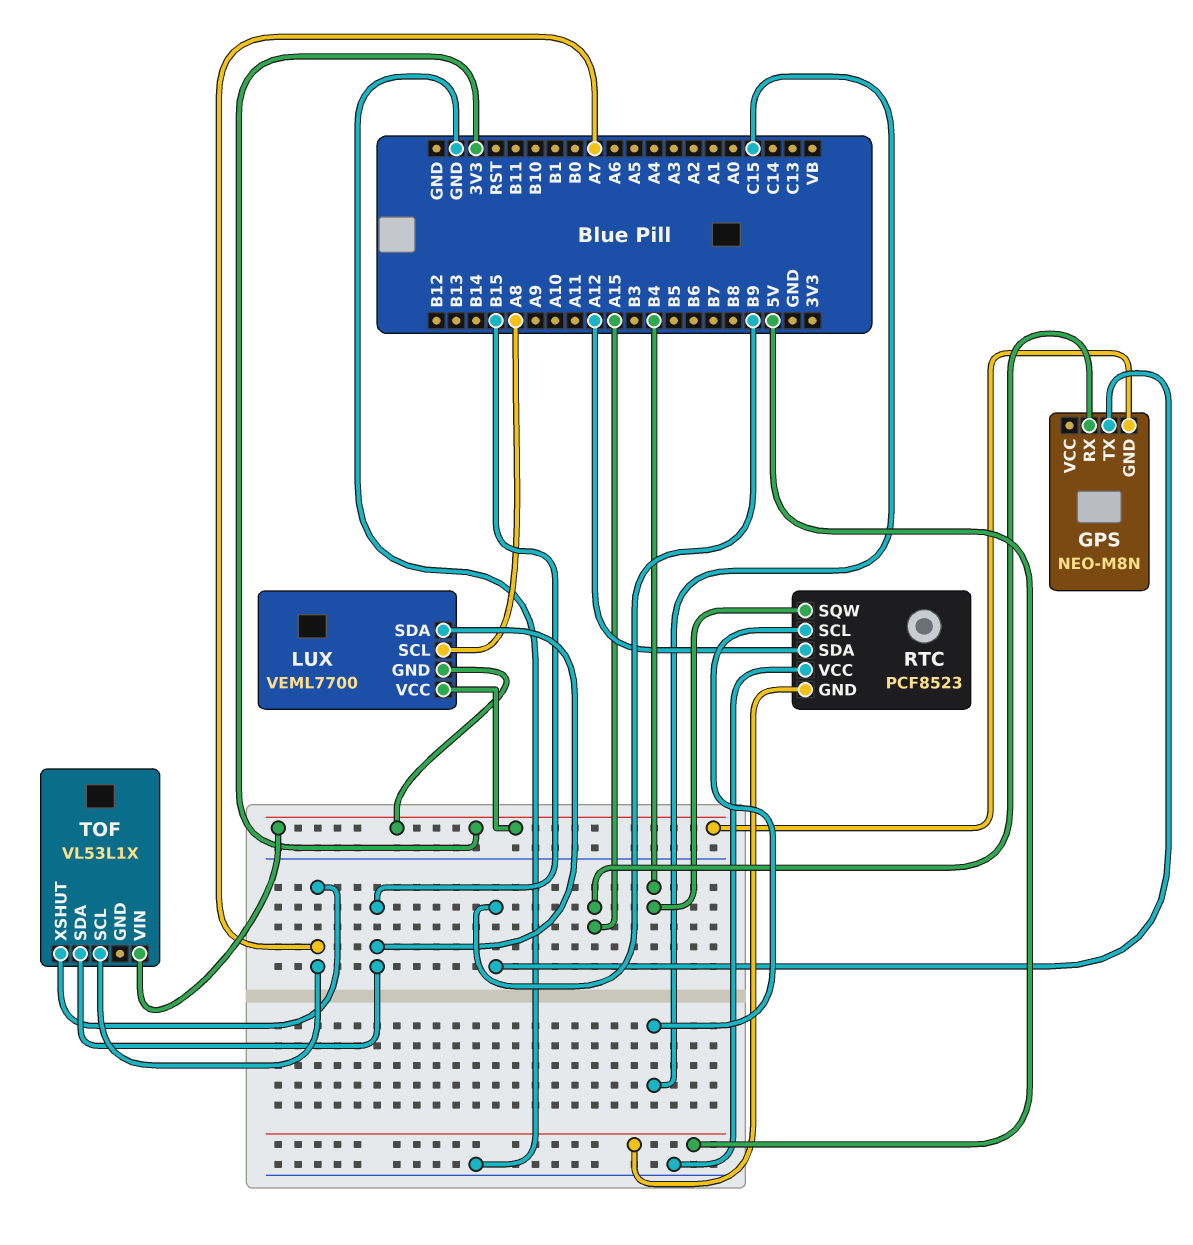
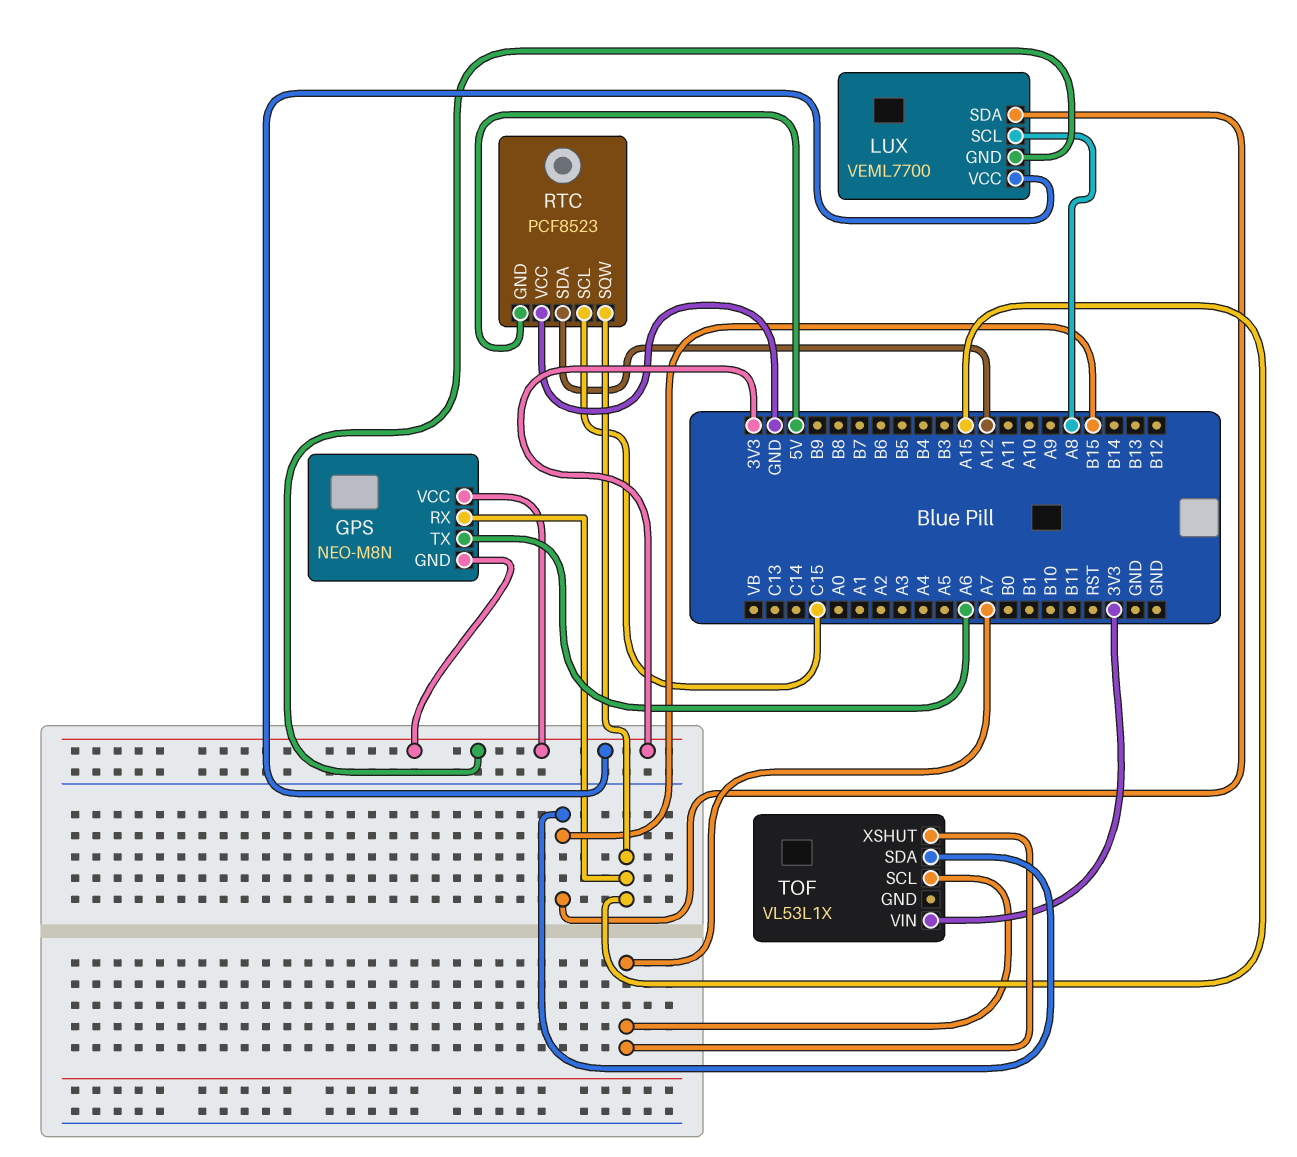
GPS pin TX: B9 -> A6
GPS pin VCC: none -> 3V3
RTC pin SQW: B4 -> A15

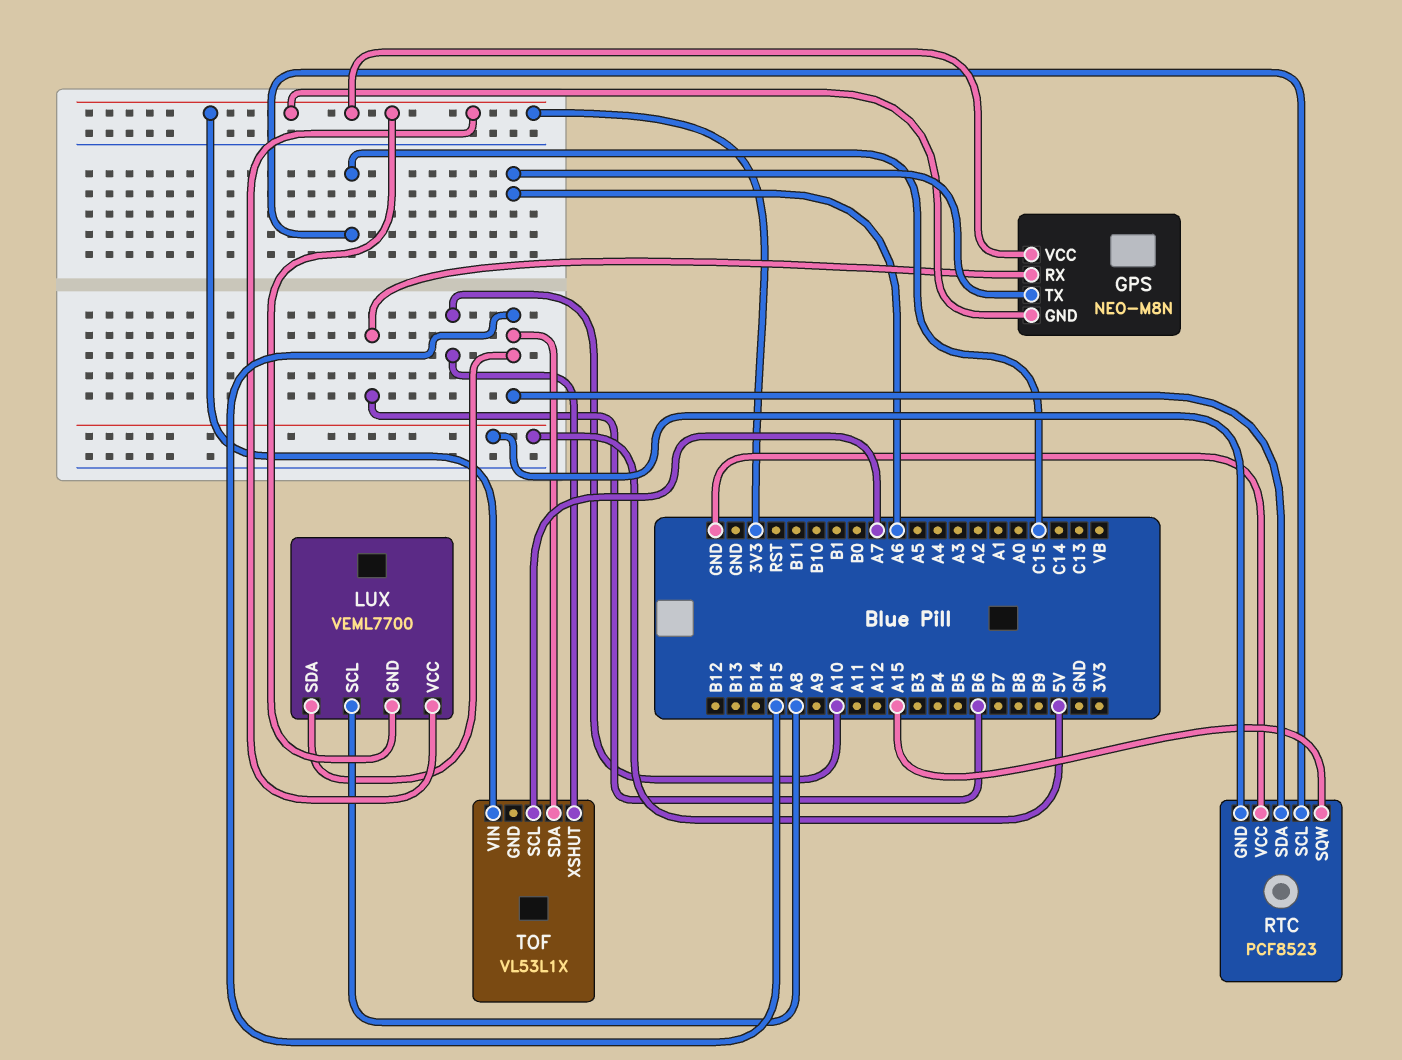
GPS pin RX: A15 -> B6
RTC pin SDA: A12 -> B15
TOF pin XSHUT: A7 -> A10

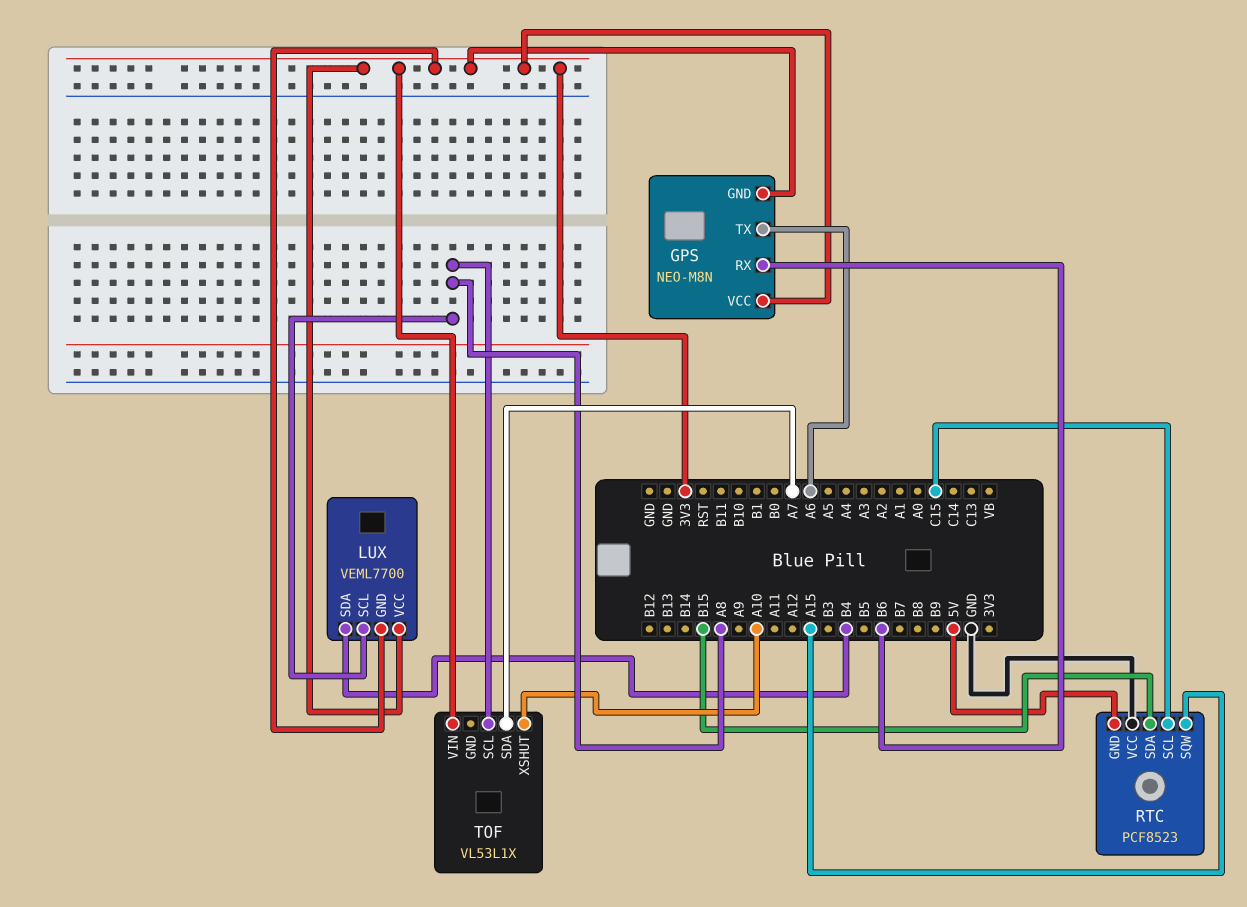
LUX pin SDA: B15 -> B4
TOF pin SCL: A7 -> A8
TOF pin SDA: B15 -> A7

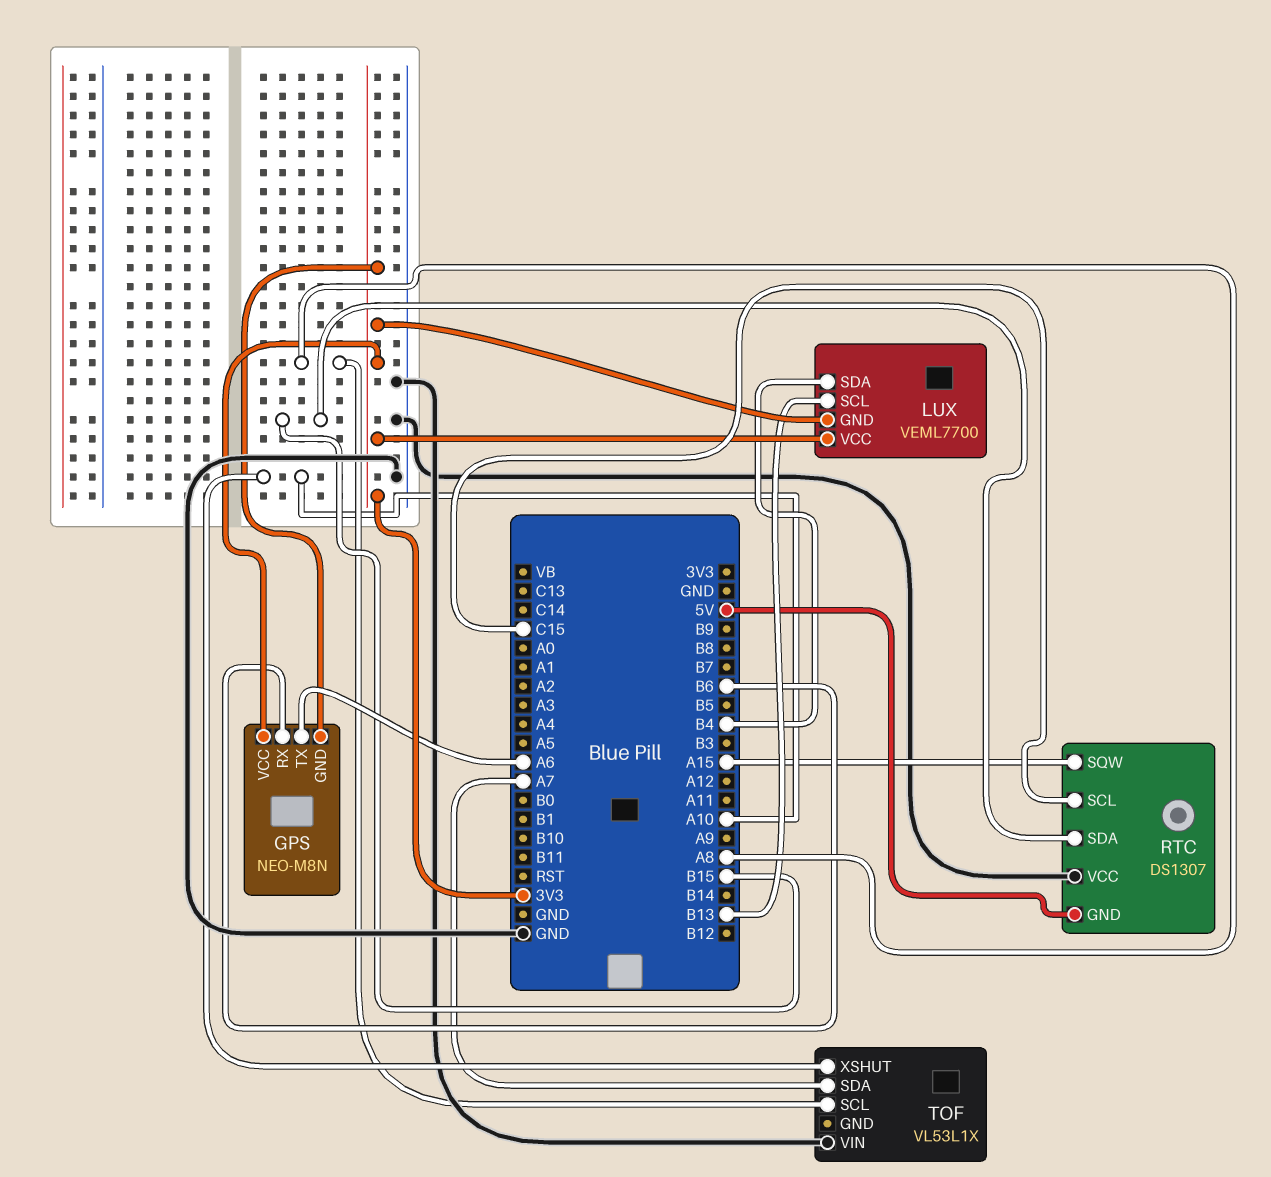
LUX pin SCL: A8 -> B13
RTC: PCF8523 -> DS1307
TOF pin VIN: 3V3 -> GND

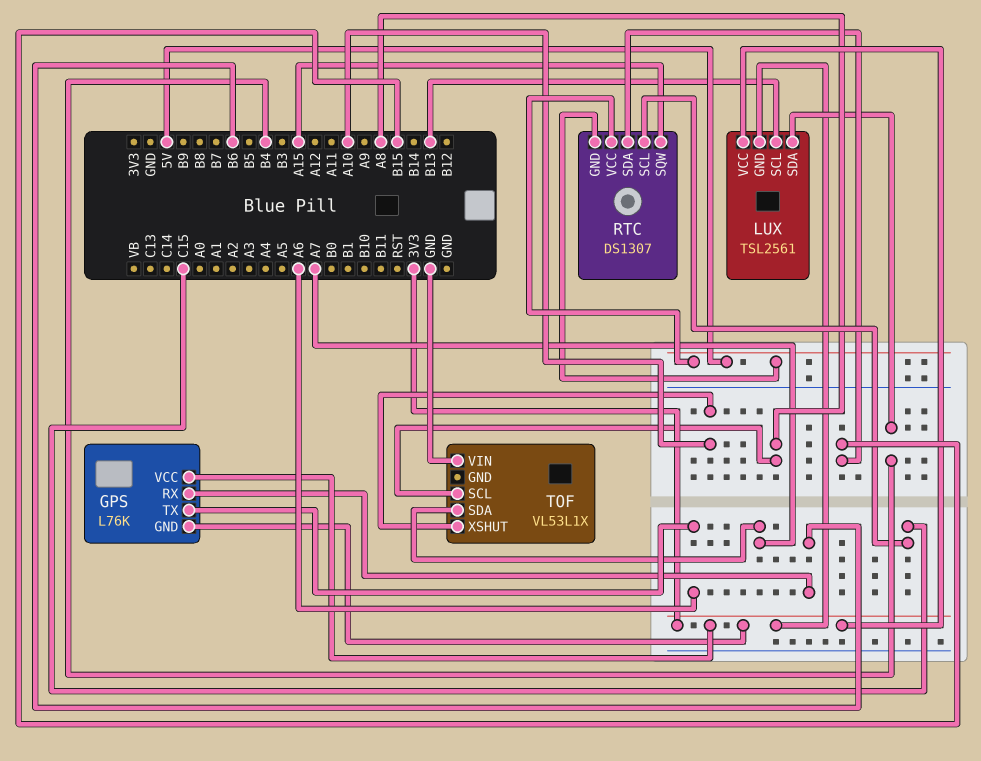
GPS: NEO-M8N -> L76K
LUX: VEML7700 -> TSL2561
RTC pin VCC: GND -> 5V

